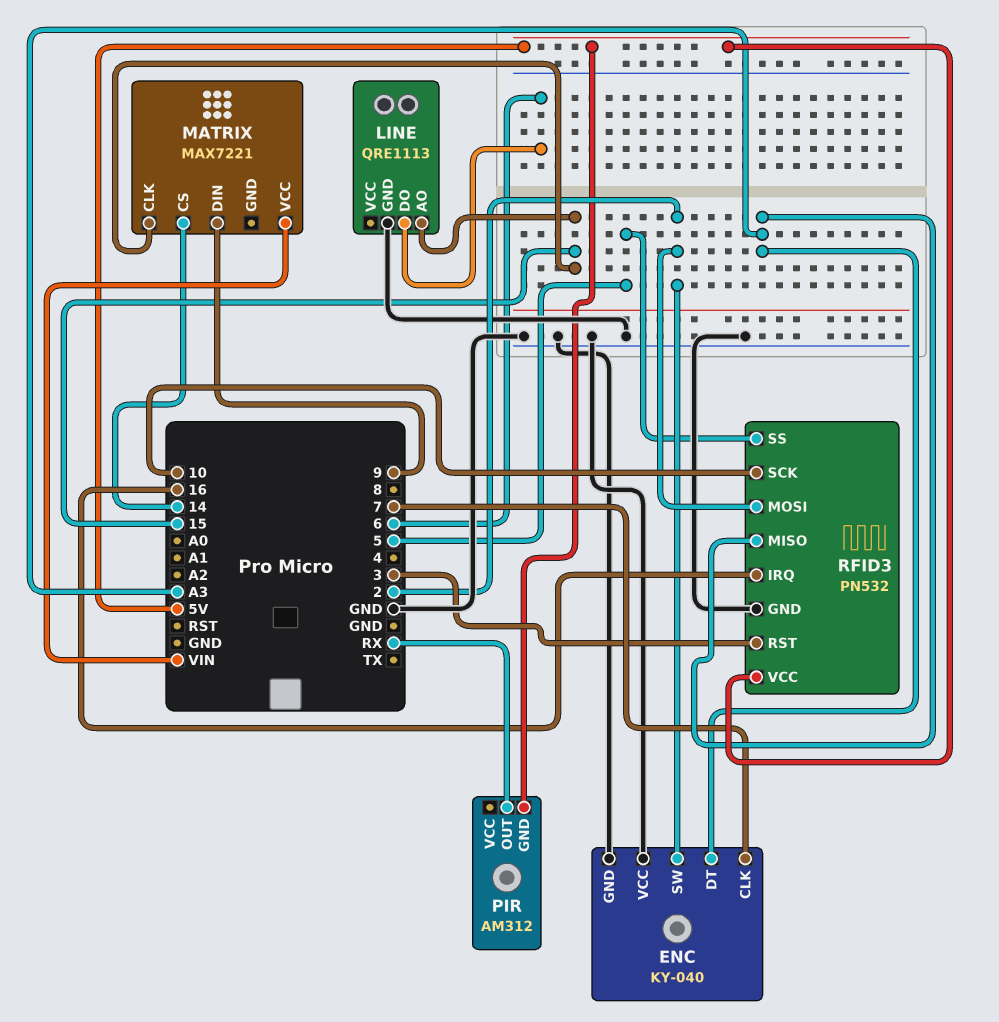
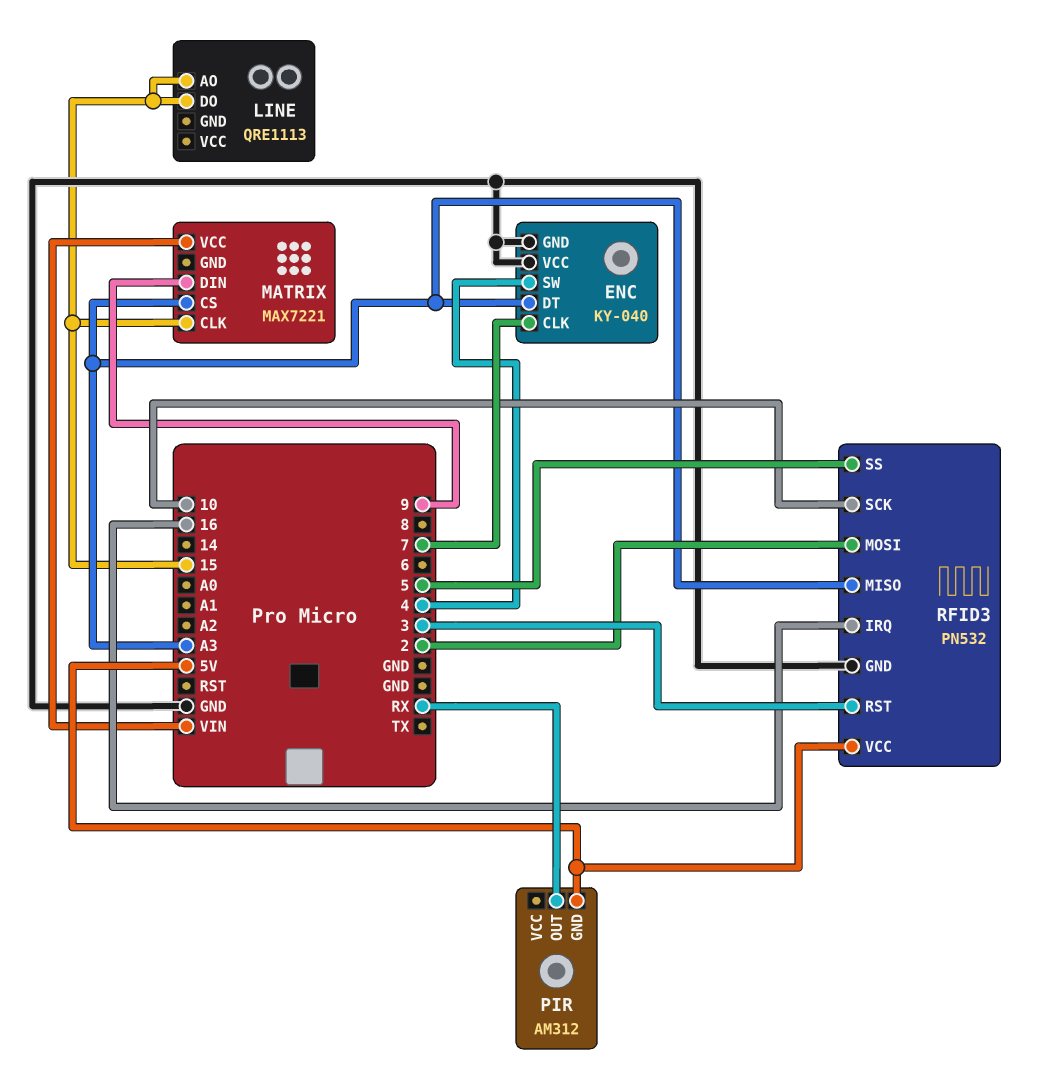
ENC pin SW: 2 -> 4
LINE pin DO: 6 -> 15
LINE pin GND: GND -> none
MATRIX pin CS: 14 -> A3

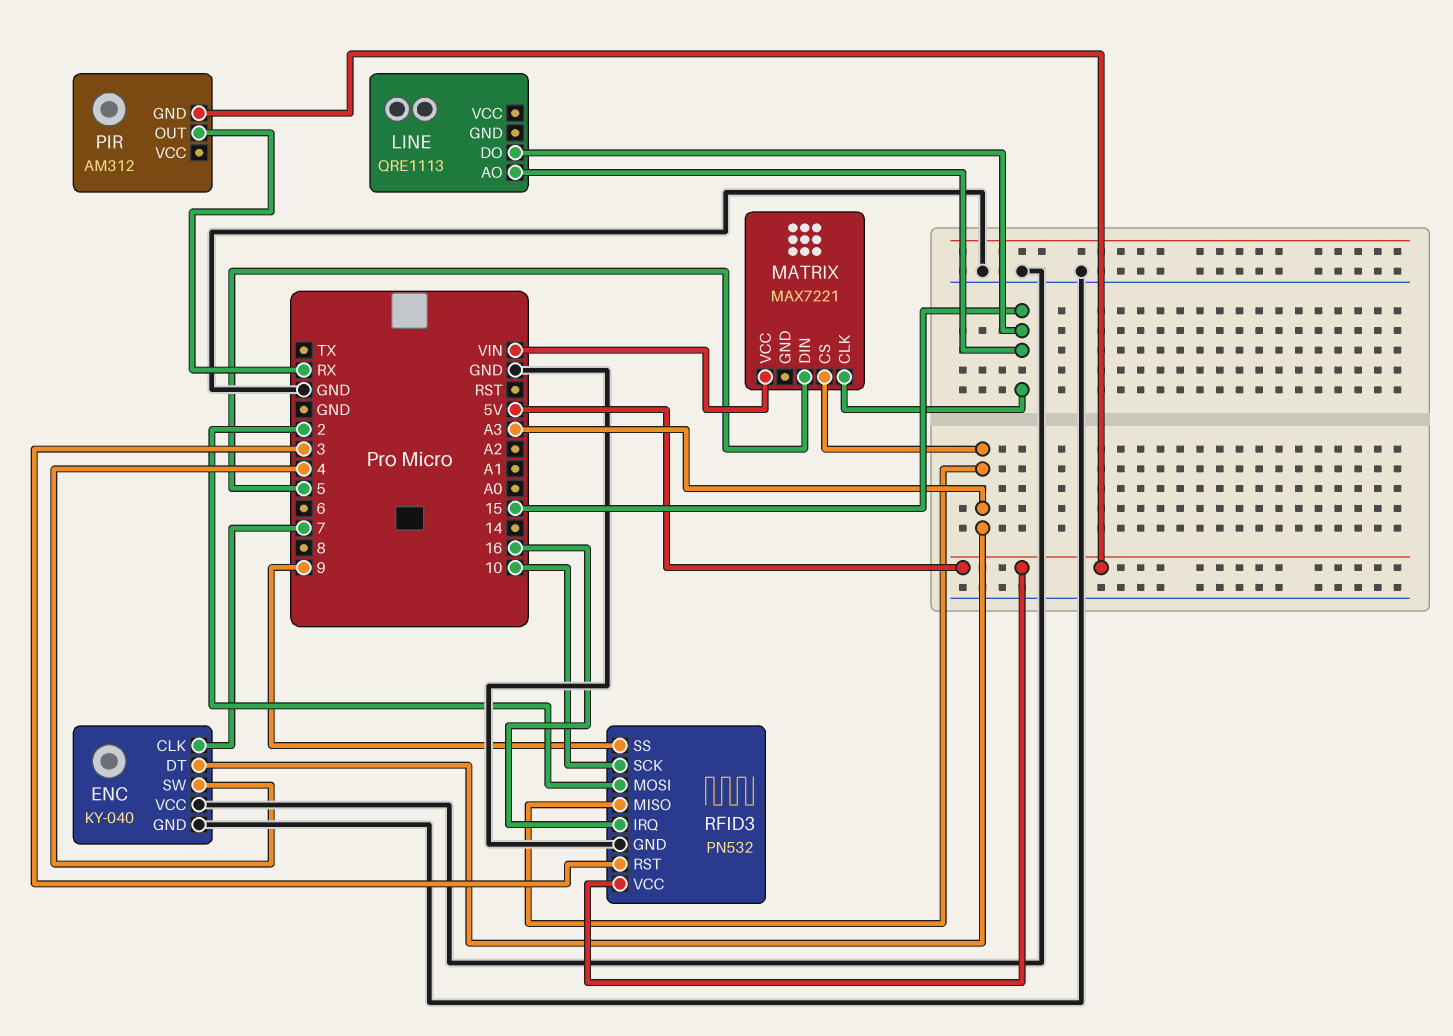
MATRIX pin DIN: 9 -> 5
RFID3 pin SS: 5 -> 9

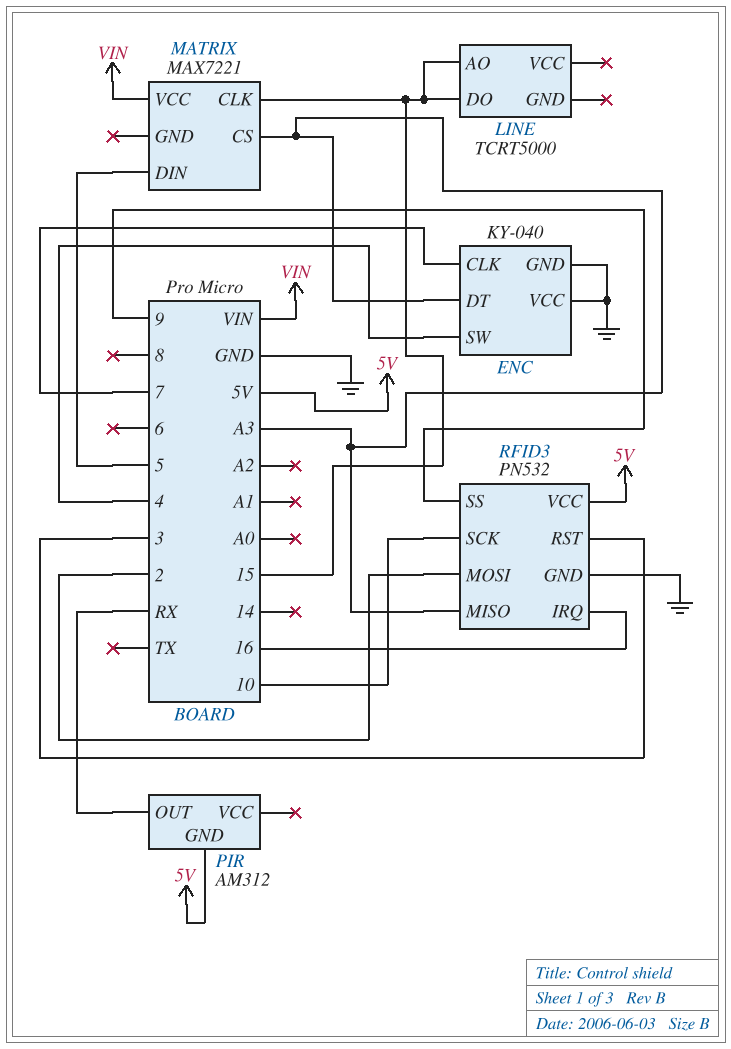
LINE: QRE1113 -> TCRT5000

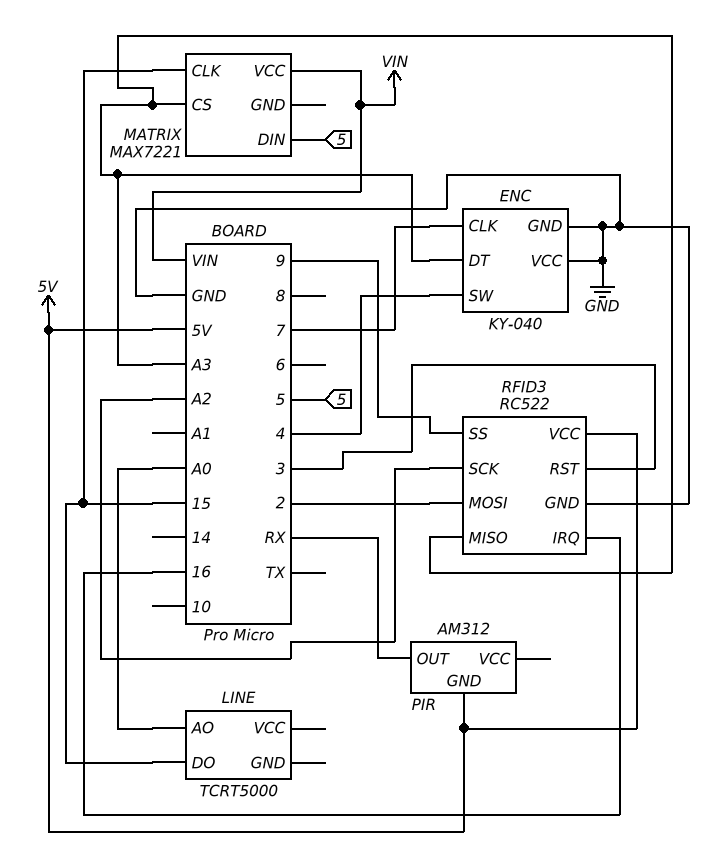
LINE pin AO: 15 -> A0
RFID3: PN532 -> RC522
RFID3 pin SCK: 10 -> A2

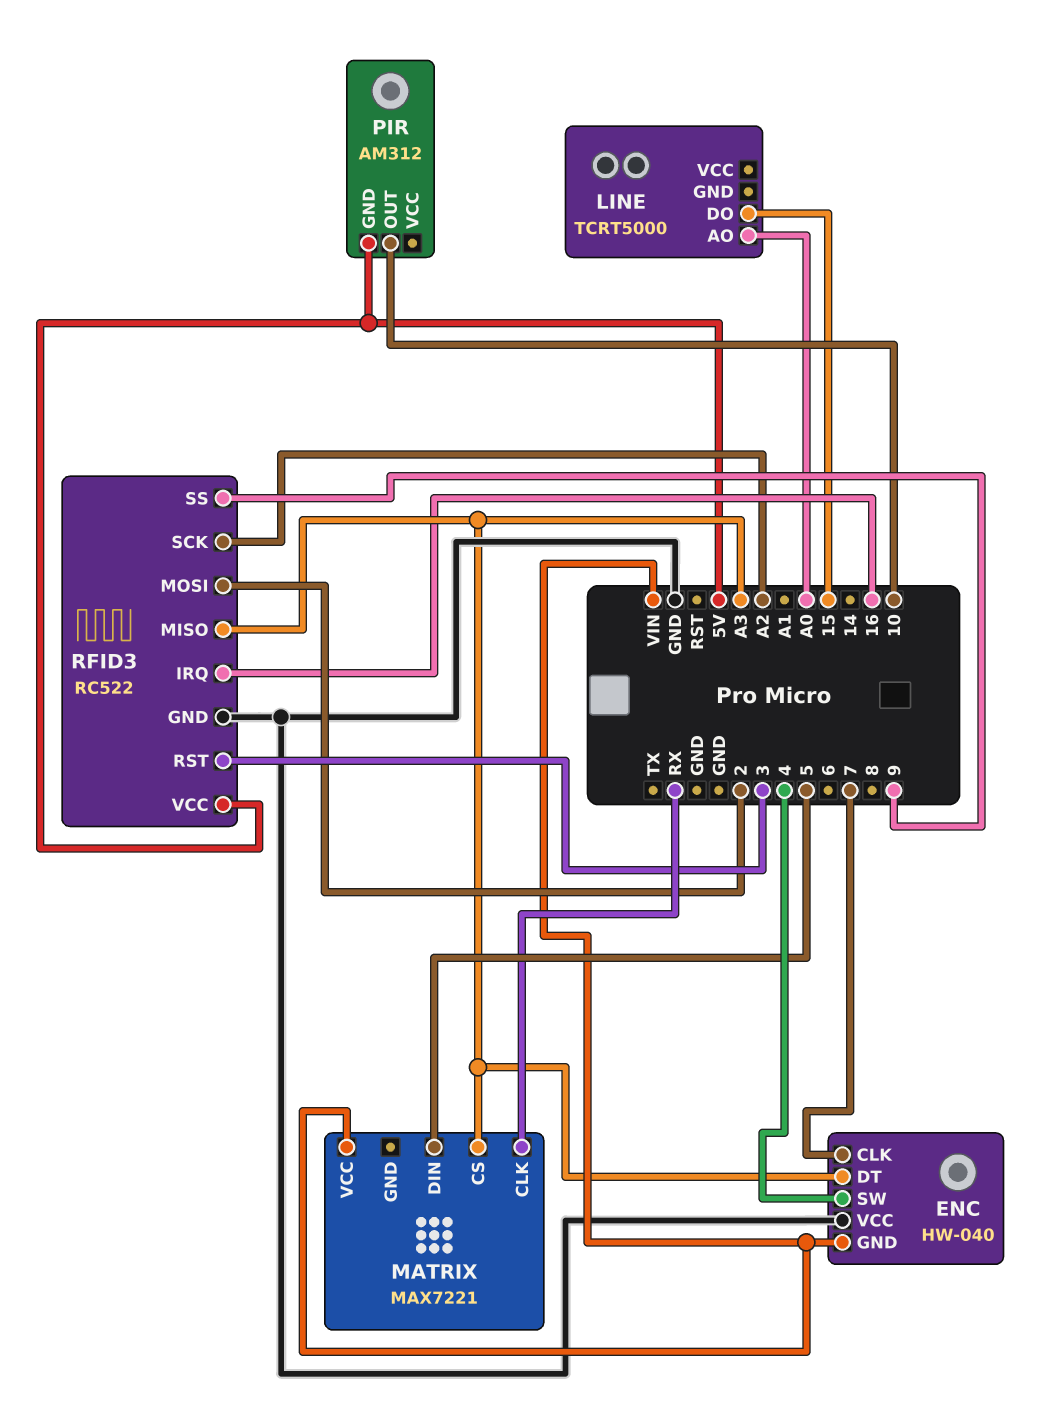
ENC: KY-040 -> HW-040
ENC pin GND: GND -> VIN
MATRIX pin CLK: 15 -> RX
PIR pin OUT: RX -> 10

